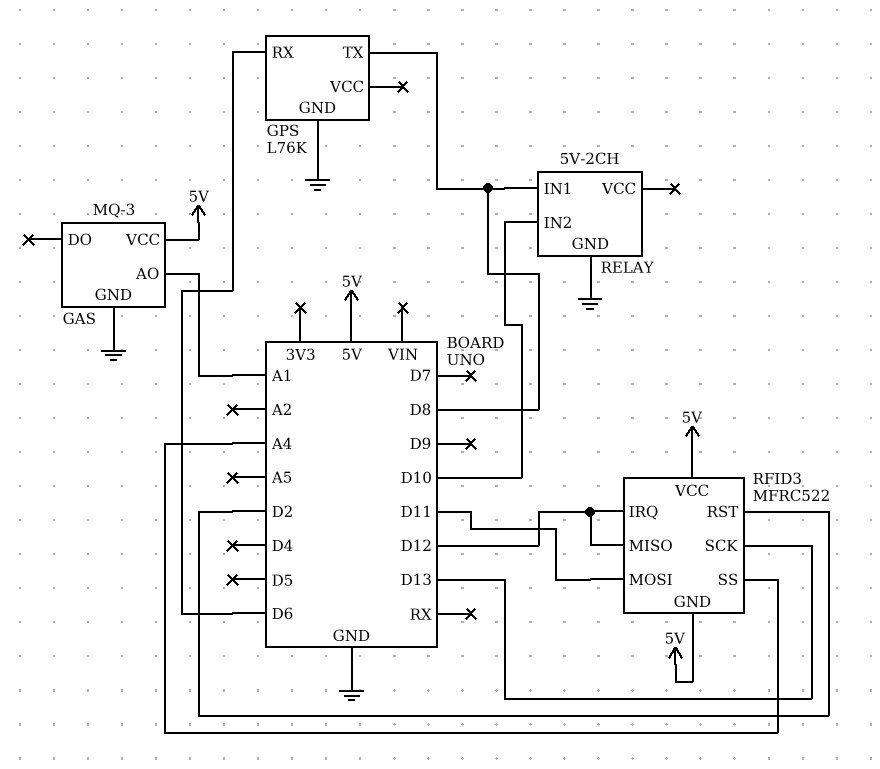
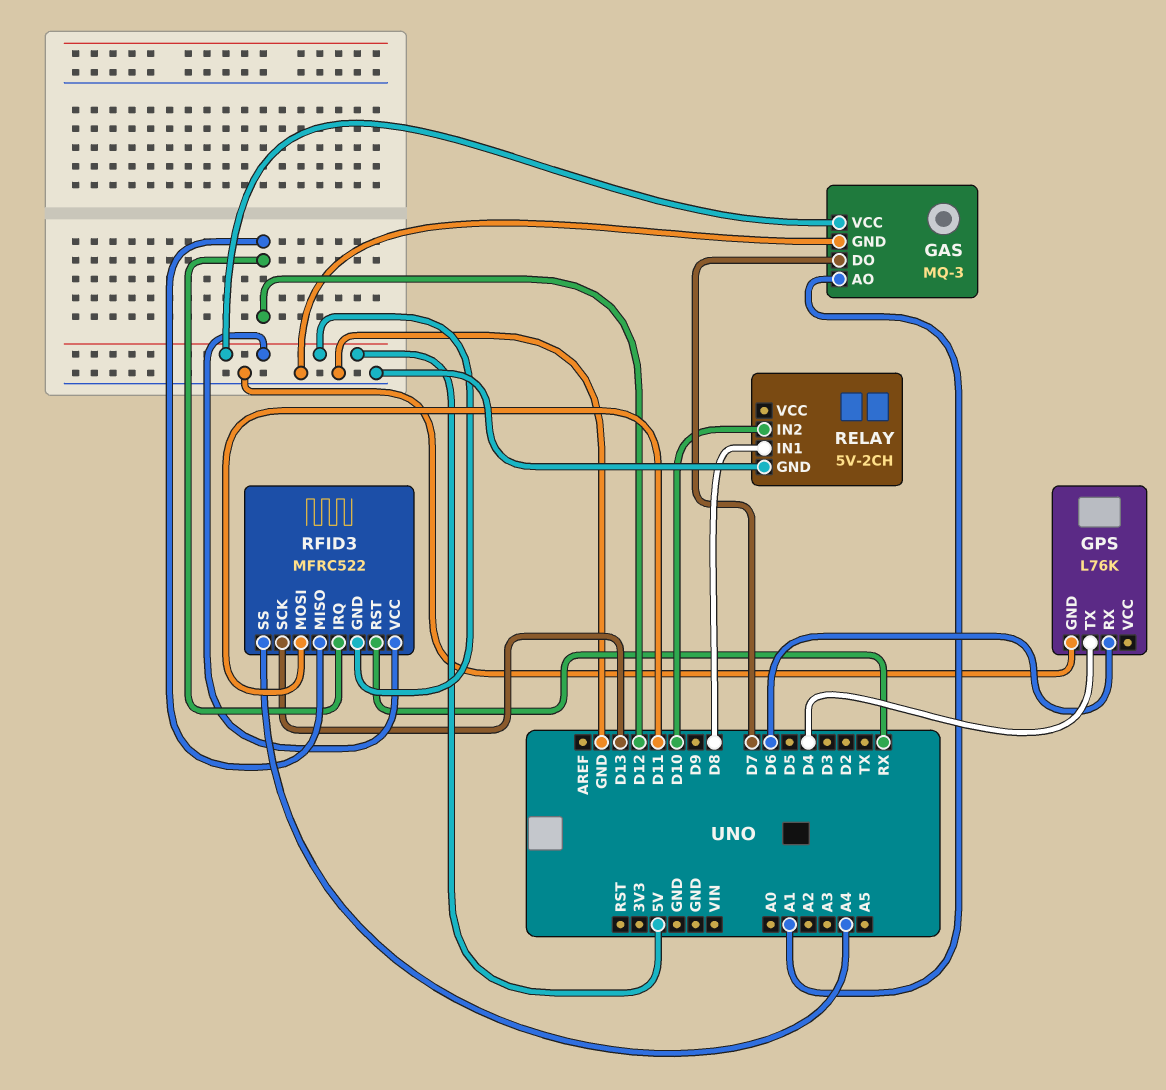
GAS pin DO: none -> D7
GPS pin TX: D8 -> D4
RFID3 pin RST: D2 -> RX

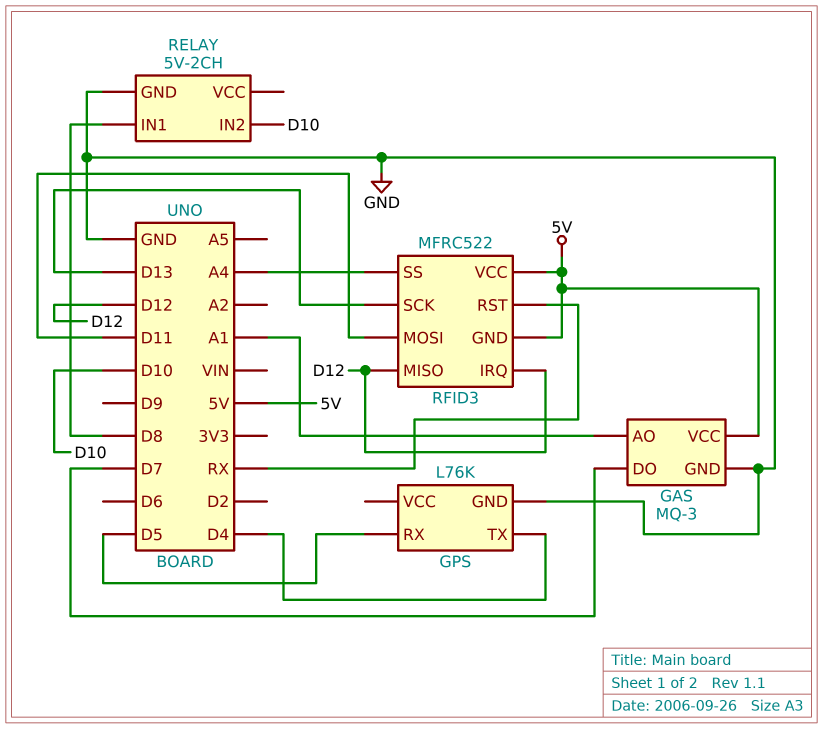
GPS pin RX: D6 -> D5

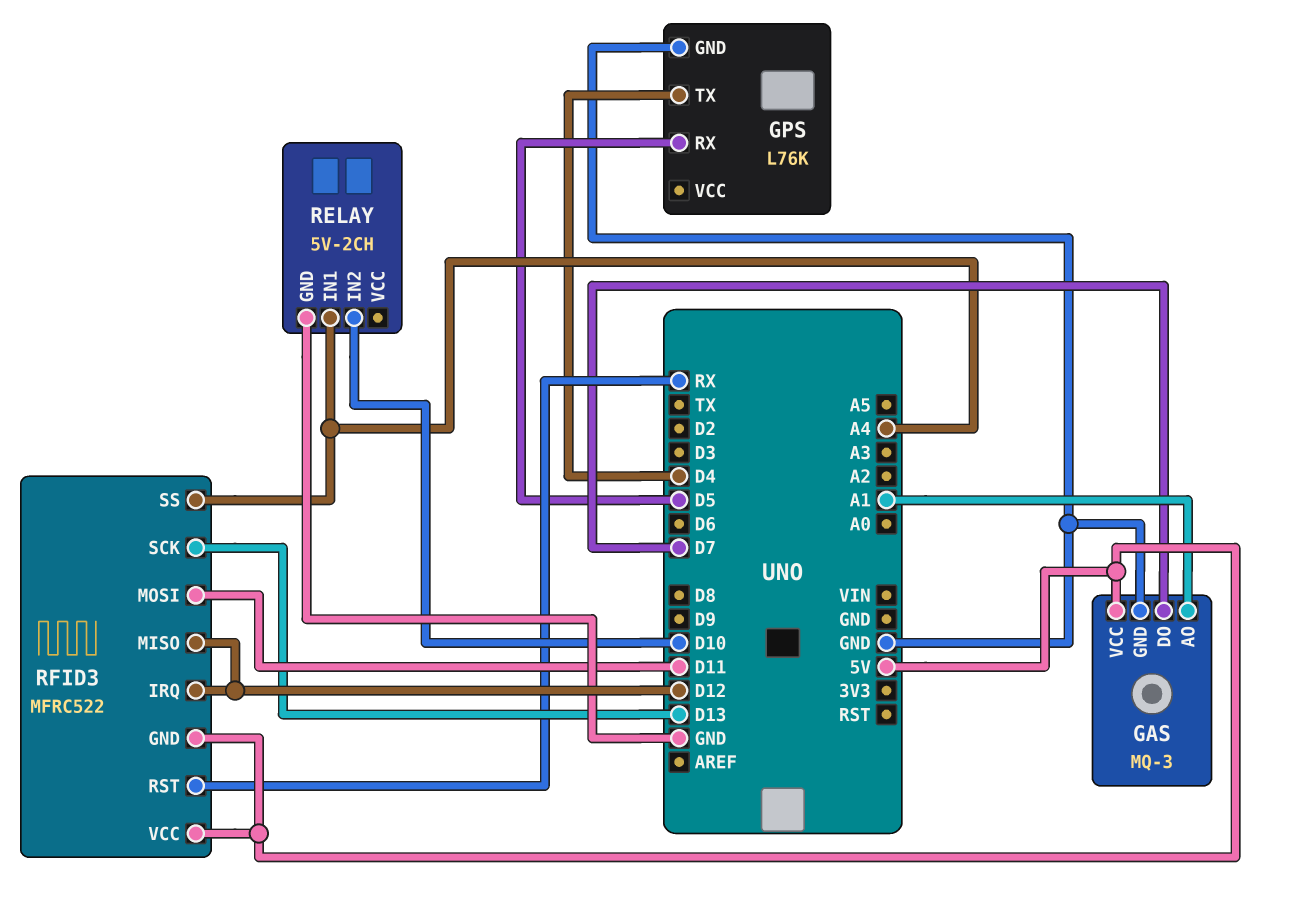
RELAY pin IN1: D8 -> A4

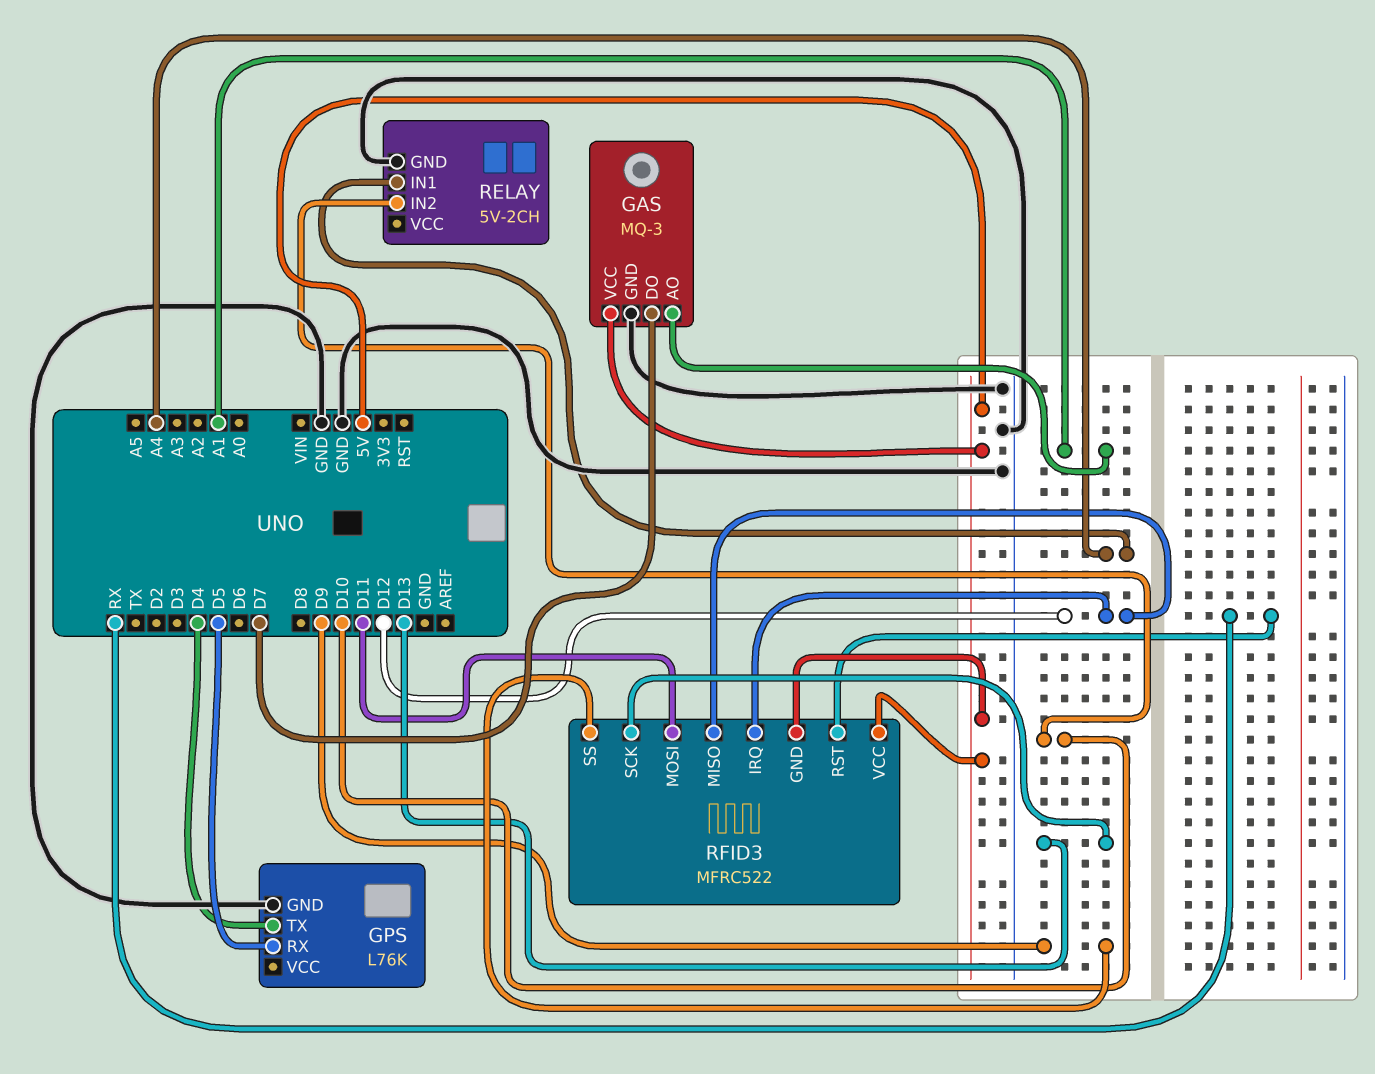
RFID3 pin SS: A4 -> D9

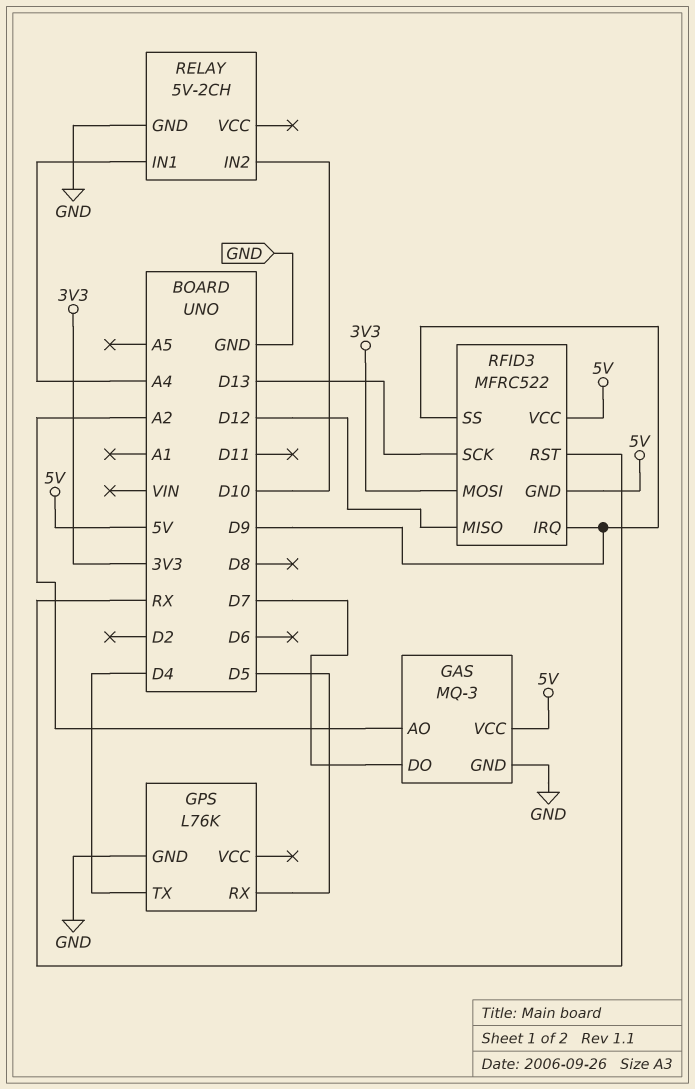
GAS pin AO: A1 -> A2
RFID3 pin IRQ: D12 -> D9
RFID3 pin MOSI: D11 -> 3V3

